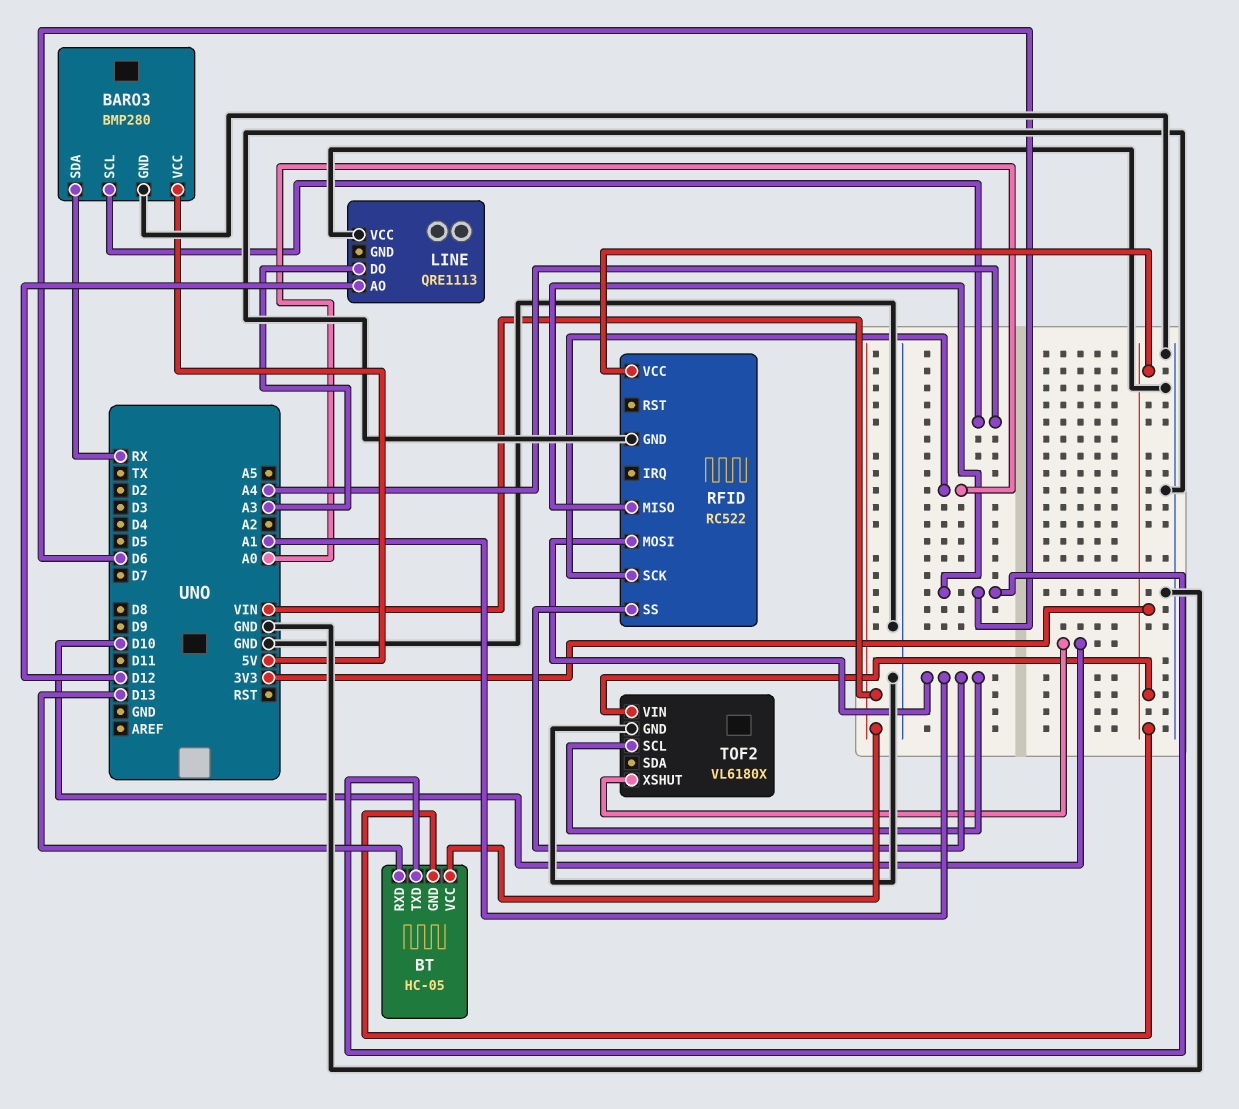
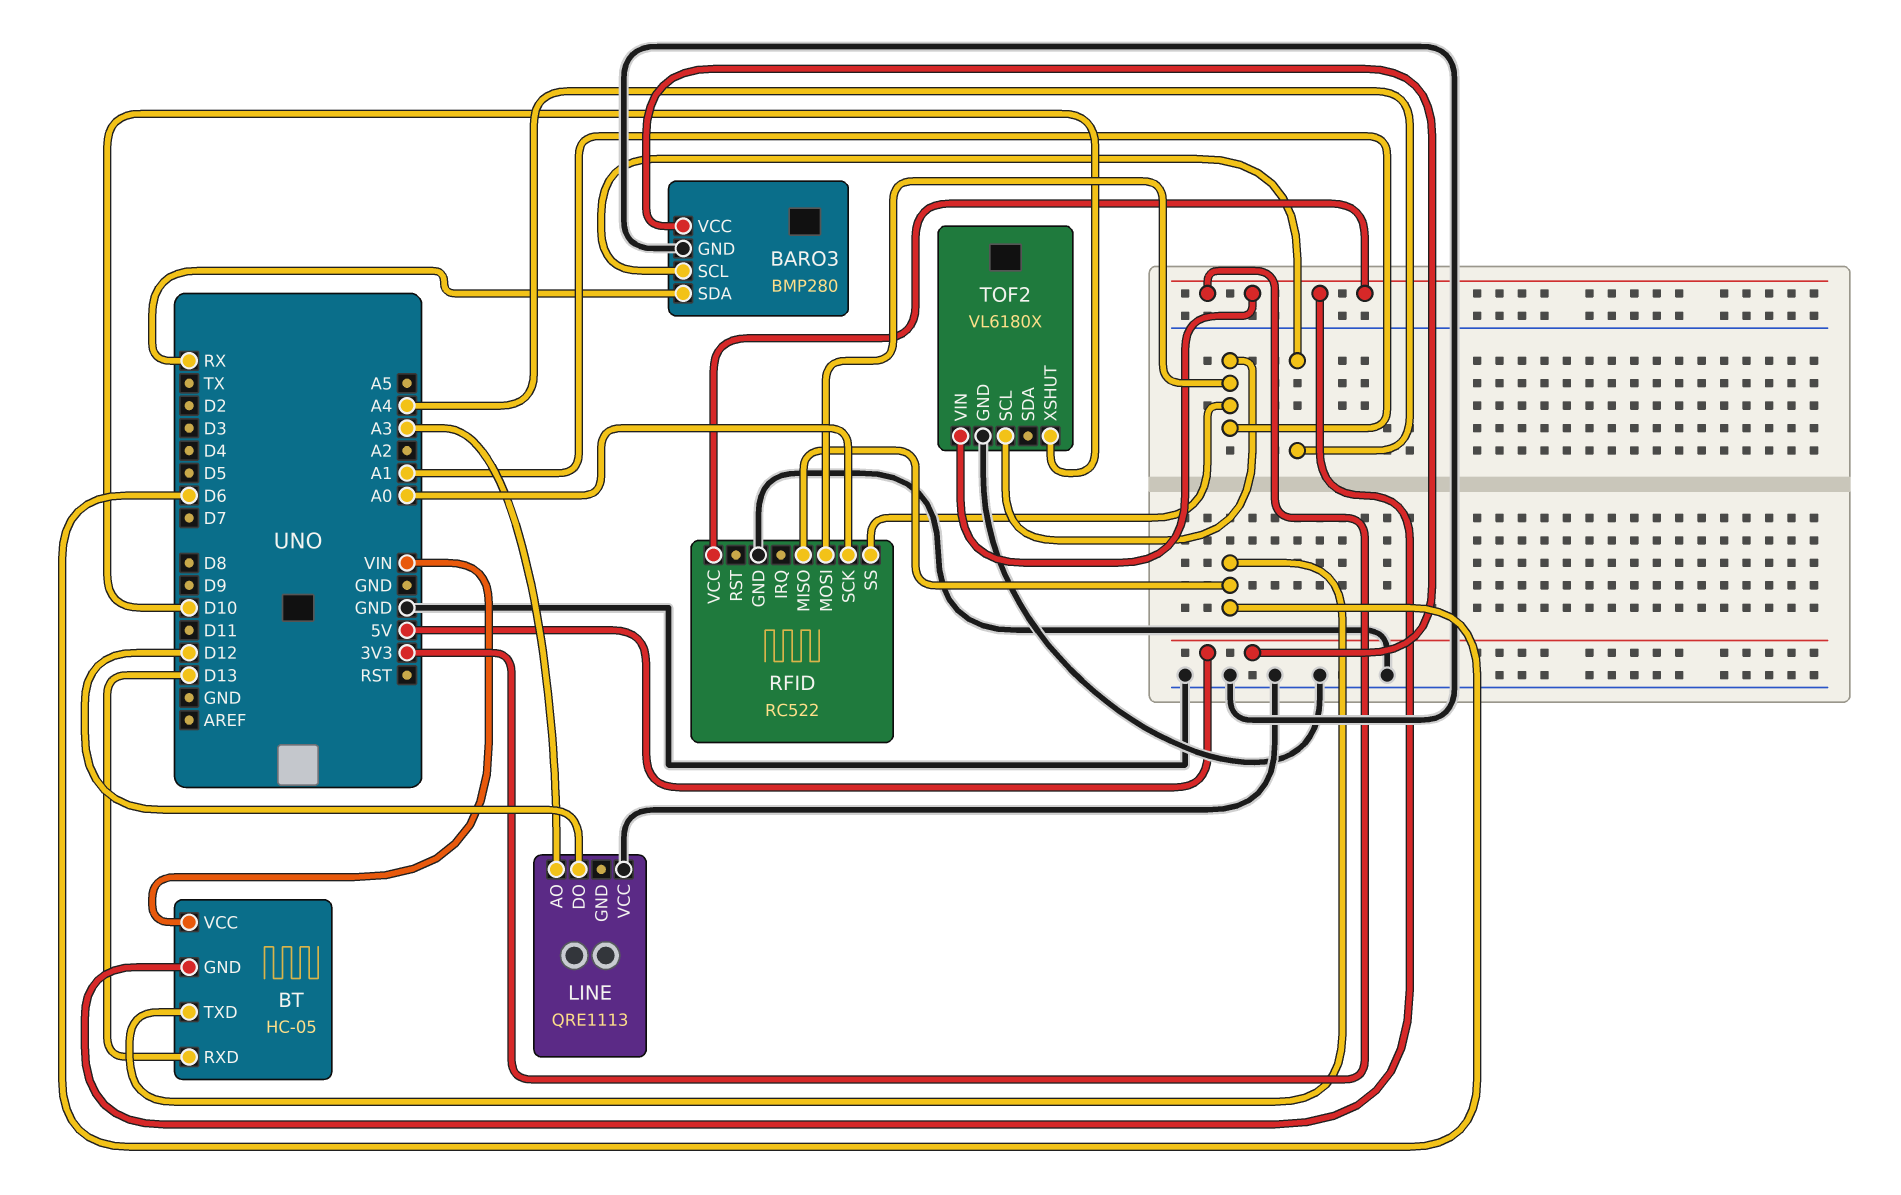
LINE pin AO: D12 -> A3
LINE pin DO: A3 -> D12

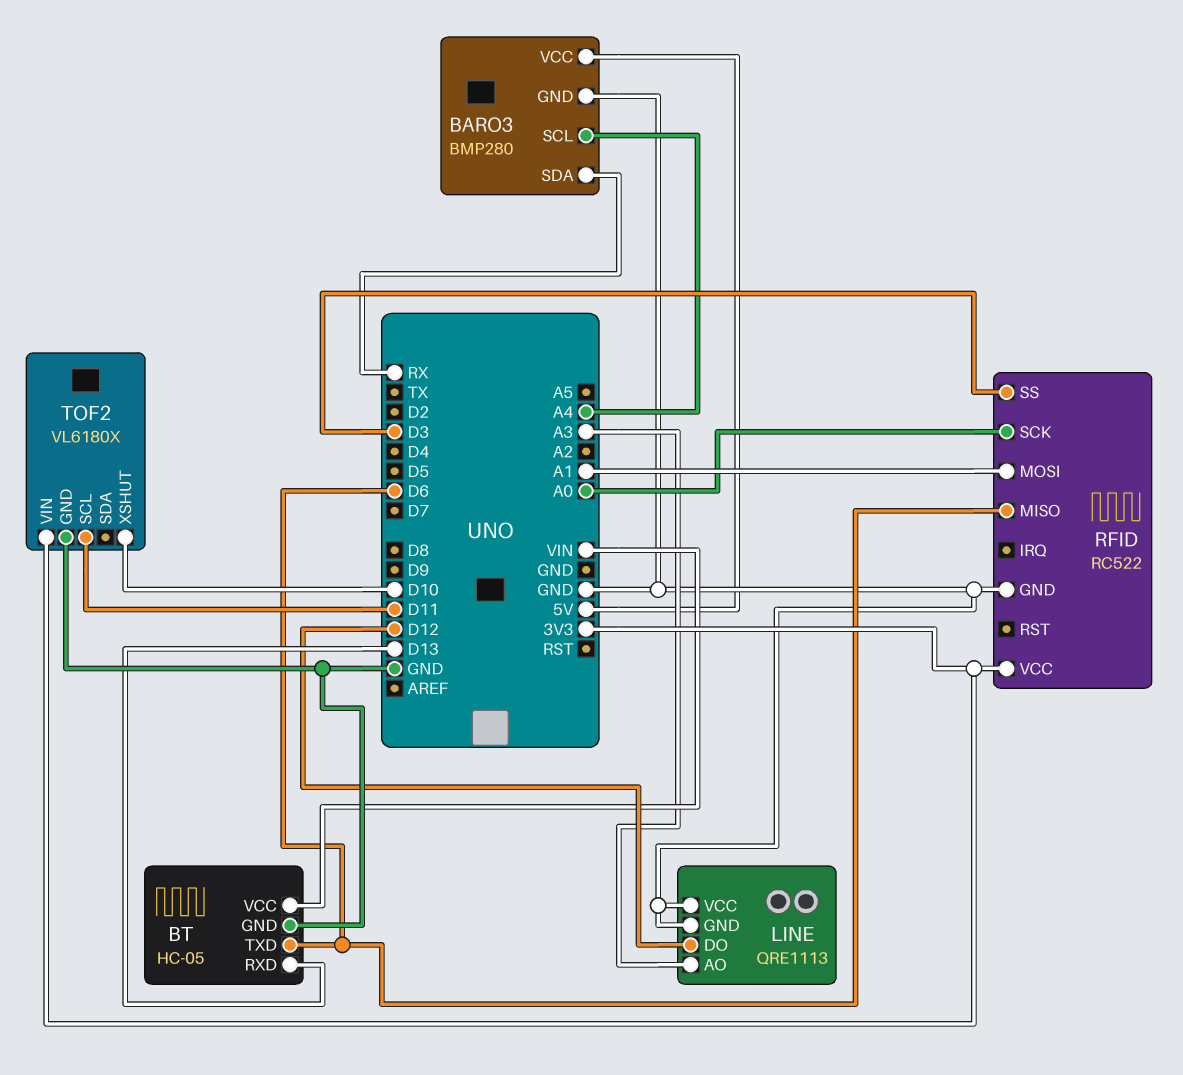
BT pin GND: 3V3 -> GND
LINE pin GND: none -> GND
RFID pin SS: A1 -> D3
TOF2 pin SCL: A1 -> D11

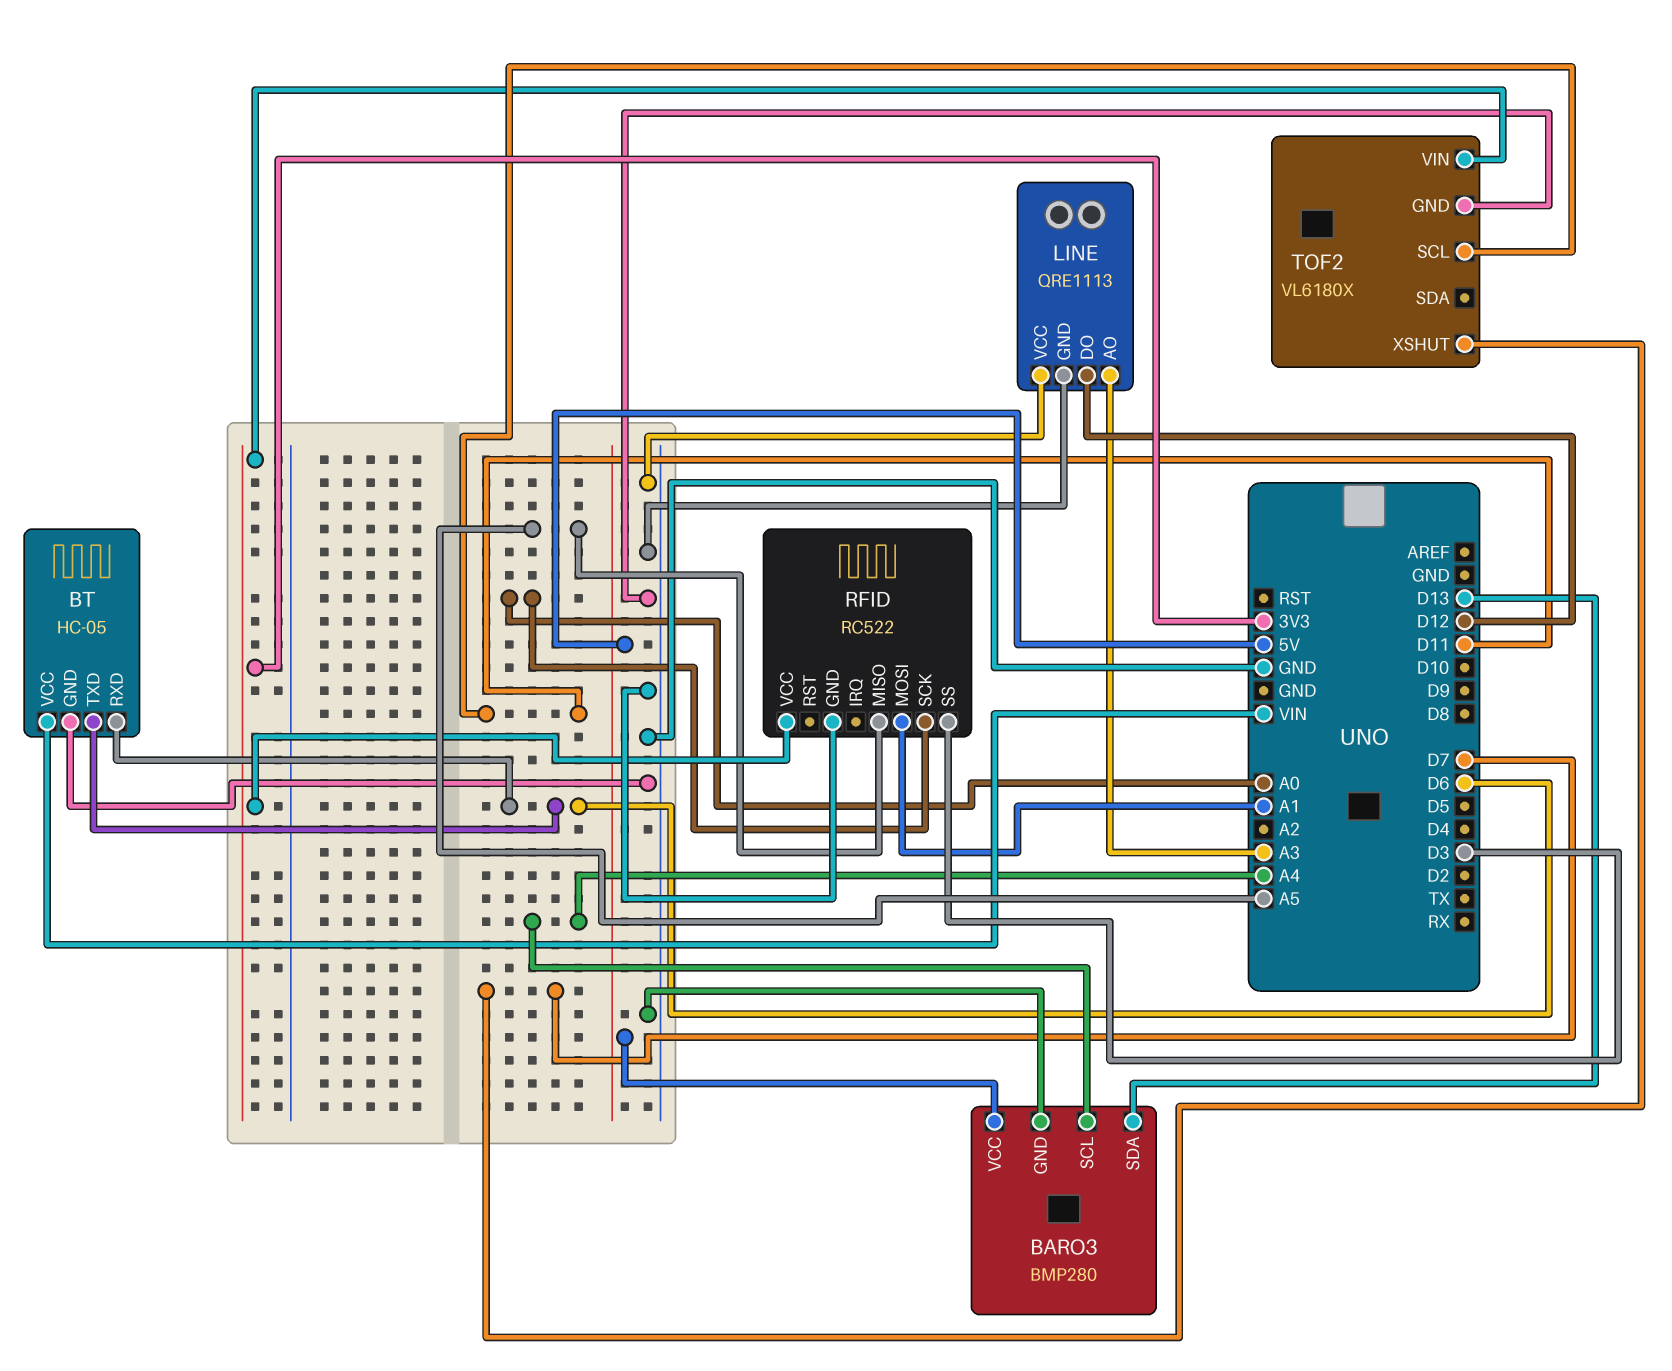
BARO3 pin SDA: RX -> D13
BT pin RXD: D13 -> D6
RFID pin MISO: D6 -> A5
TOF2 pin XSHUT: D10 -> D7

